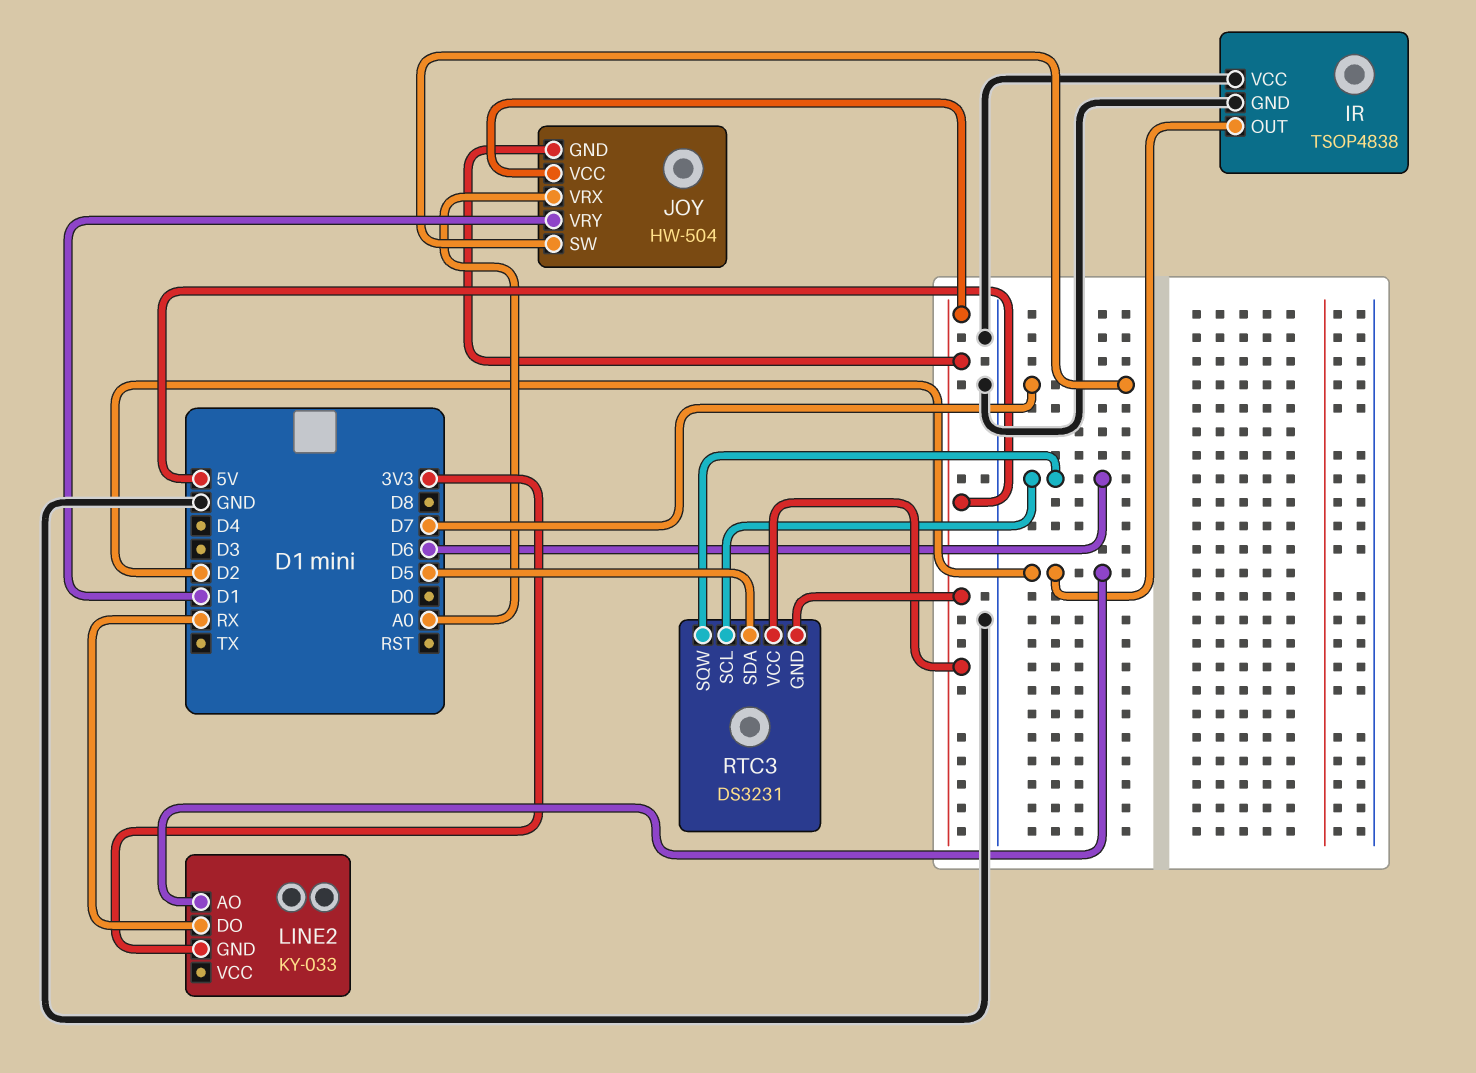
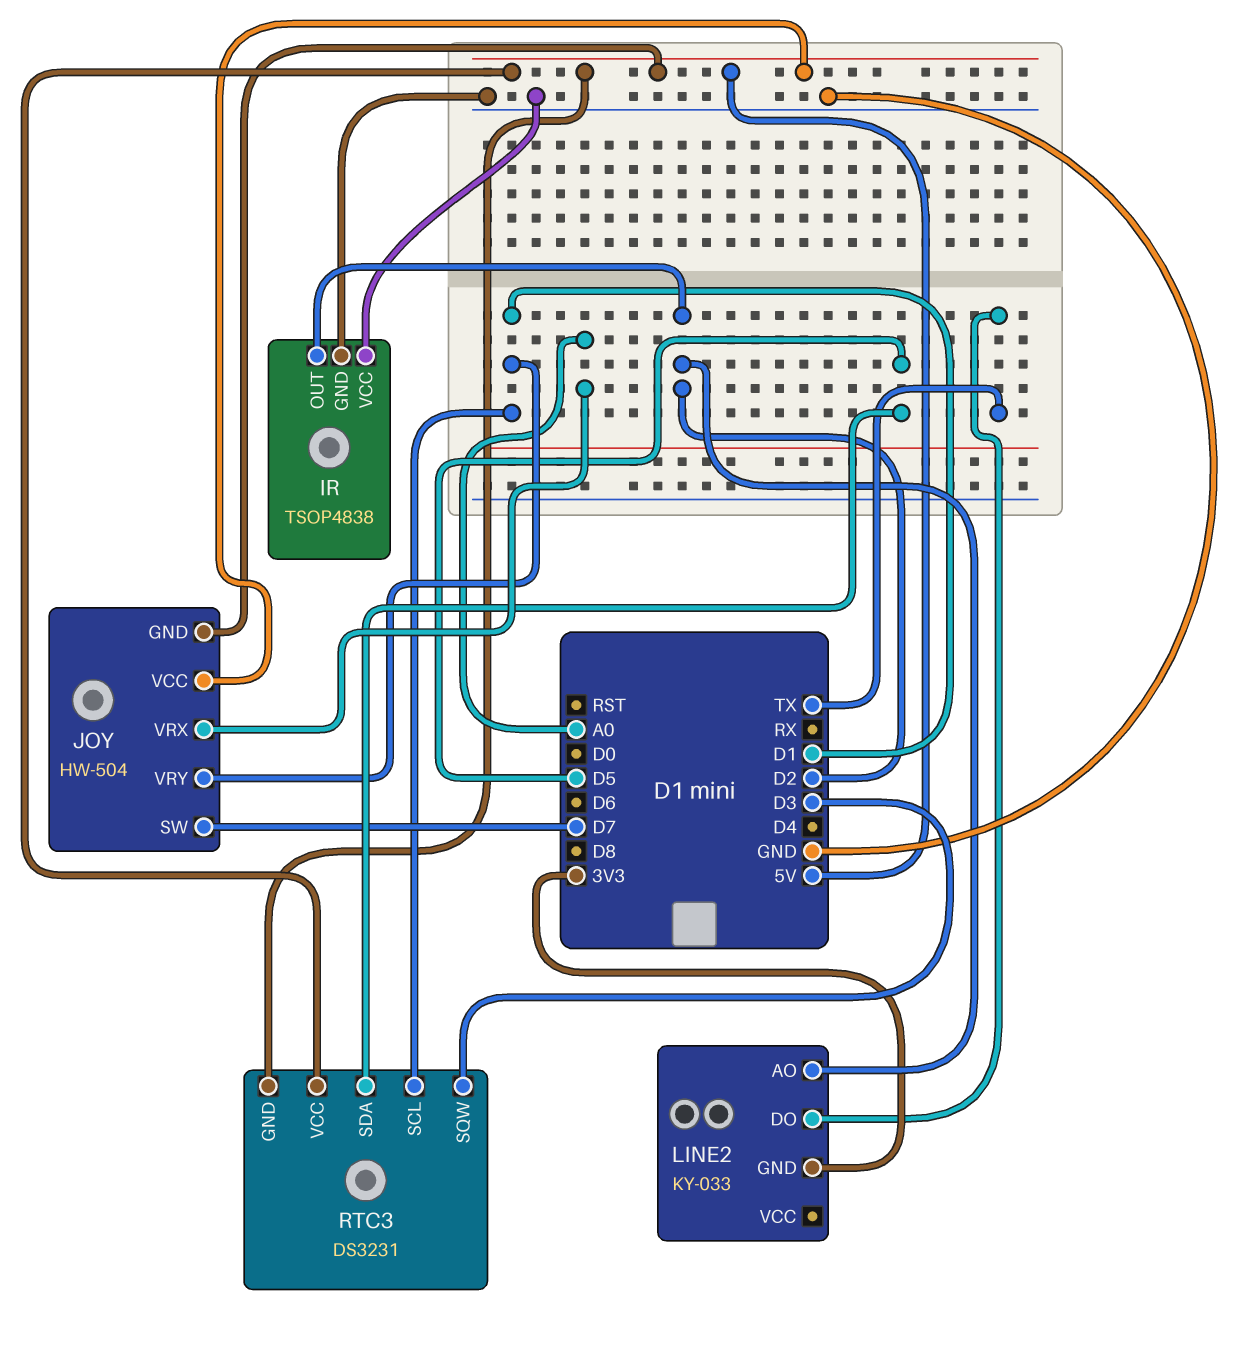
LINE2 pin DO: RX -> TX
RTC3 pin SCL: D6 -> D1
RTC3 pin SQW: D6 -> D3

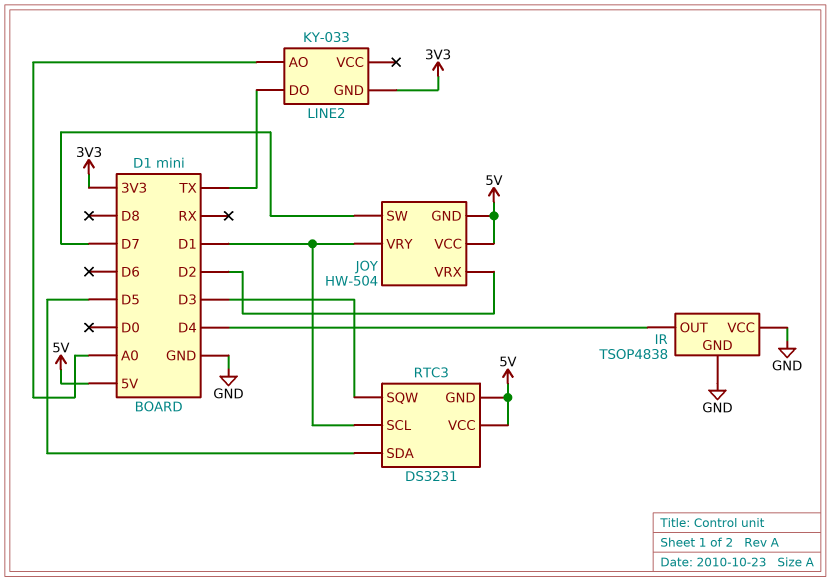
IR pin OUT: D2 -> D4
JOY pin VRX: A0 -> D2
LINE2 pin AO: D2 -> A0

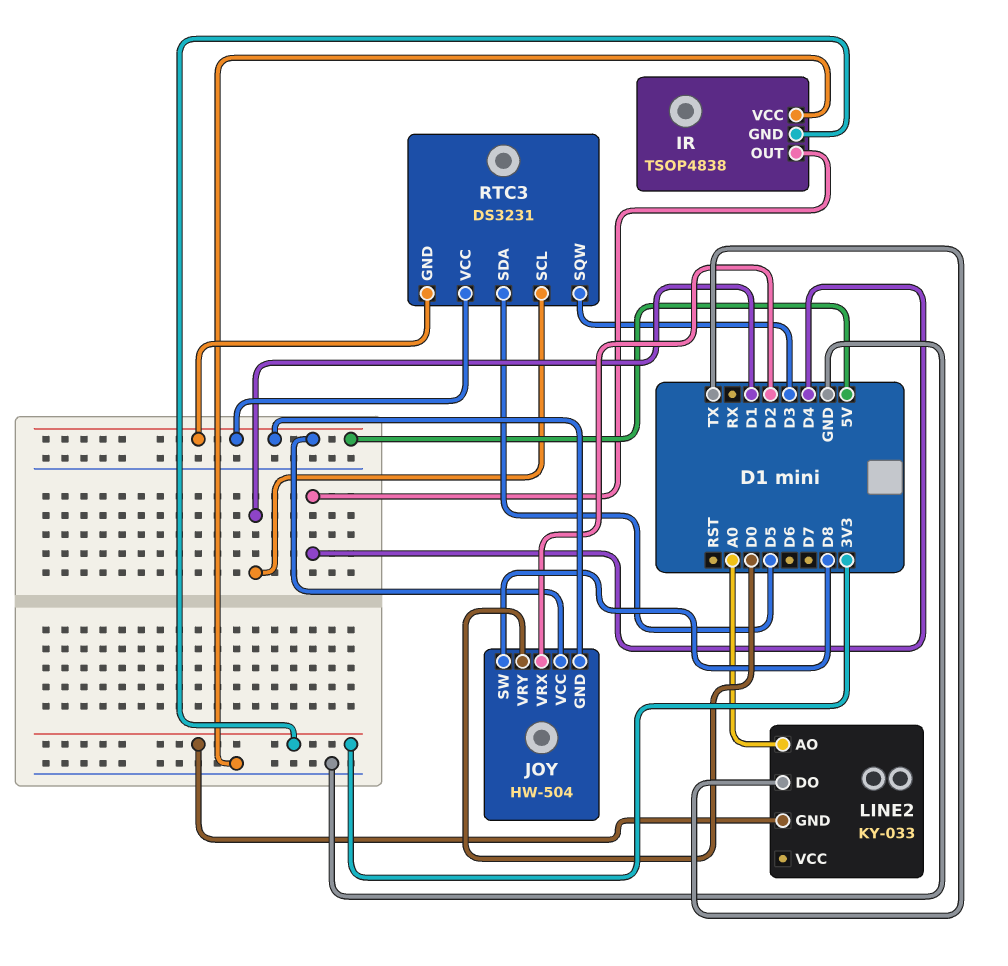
IR pin GND: GND -> 3V3
JOY pin SW: D7 -> D8
JOY pin VRY: D1 -> D0

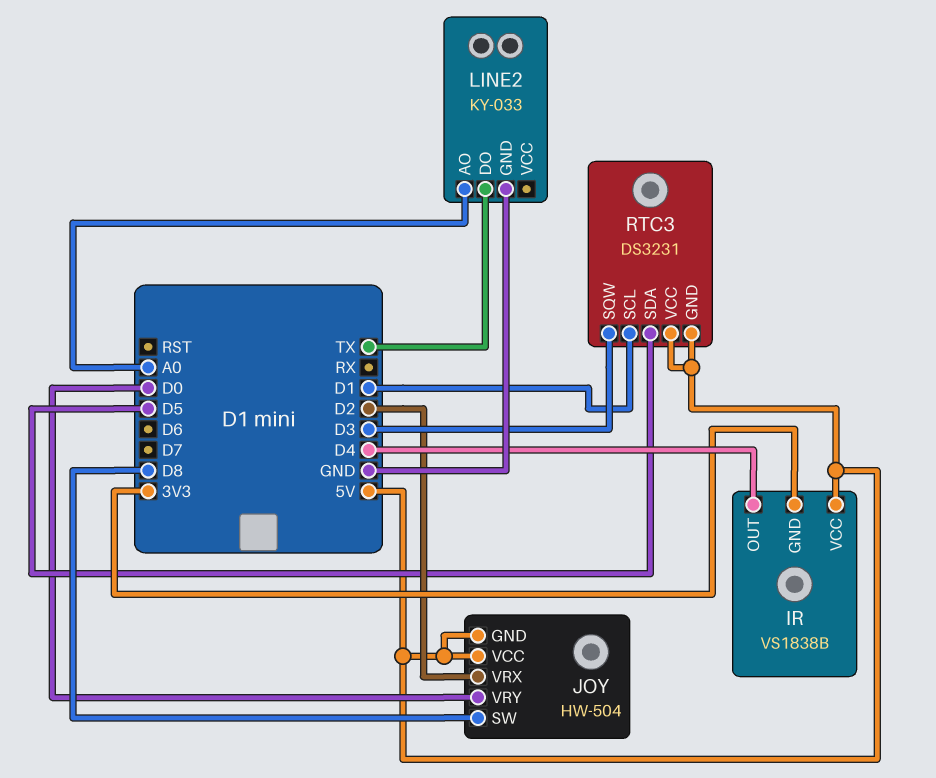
IR: TSOP4838 -> VS1838B
IR pin VCC: GND -> 5V
LINE2 pin GND: 3V3 -> GND

